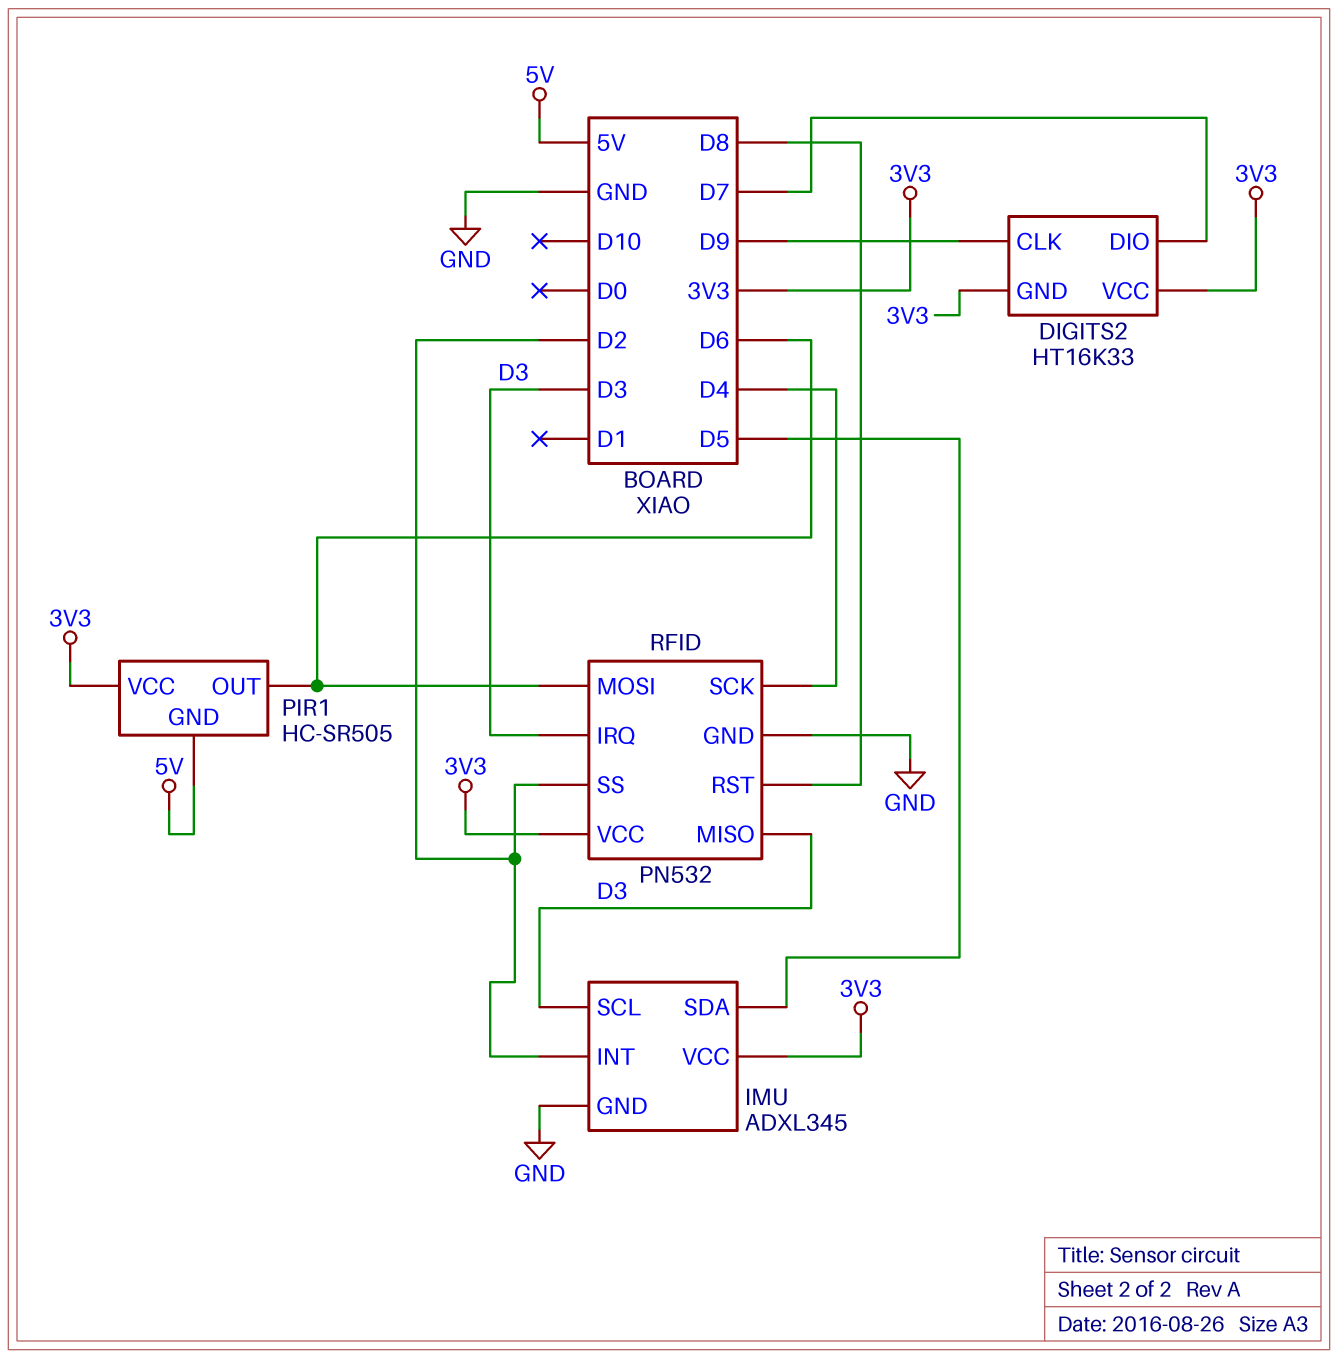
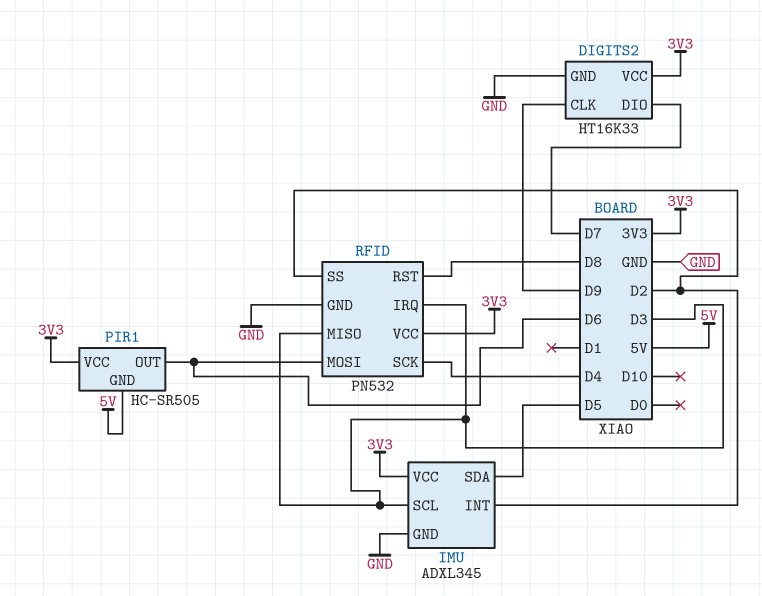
DIGITS2 pin GND: 3V3 -> GND

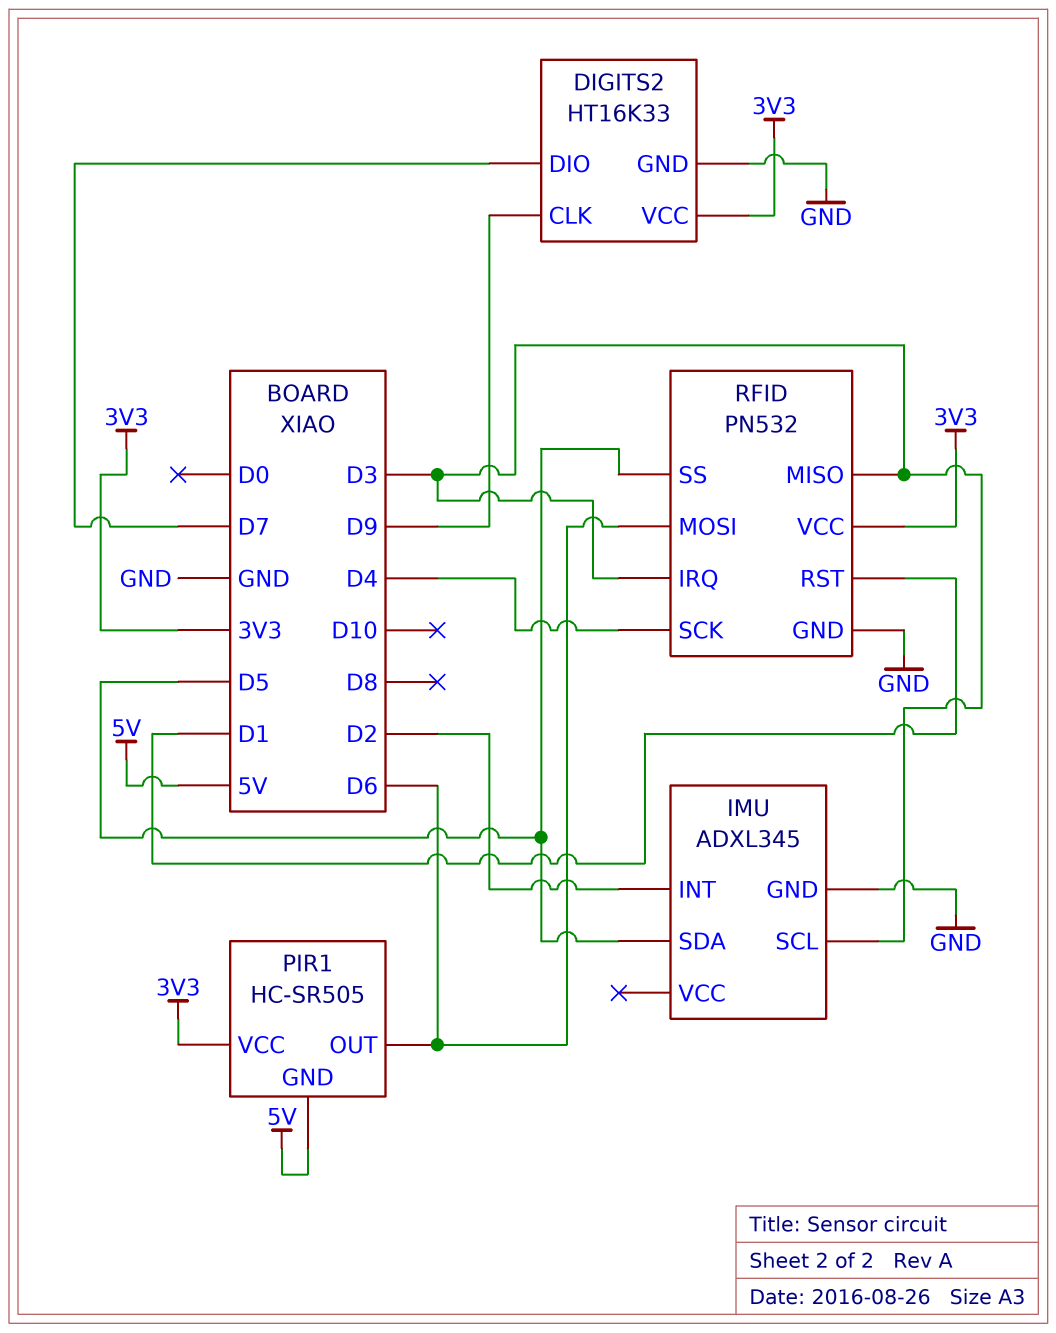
IMU pin VCC: 3V3 -> none
RFID pin RST: D8 -> D1
RFID pin SS: D2 -> D5

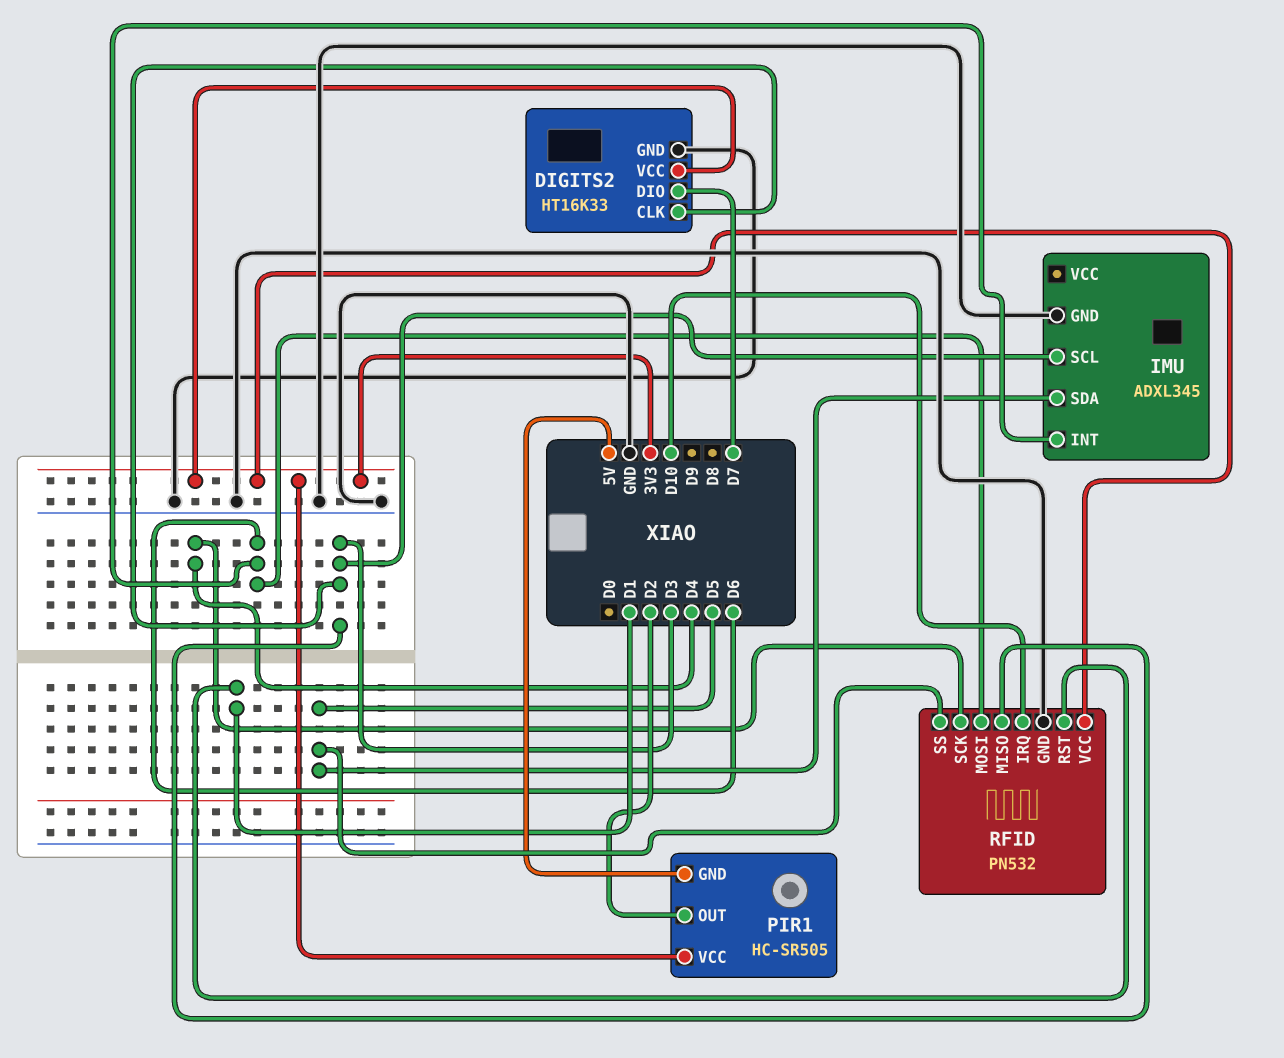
DIGITS2 pin CLK: D9 -> D3
IMU pin INT: D2 -> D6
PIR1 pin OUT: D6 -> D2
RFID pin IRQ: D3 -> D10

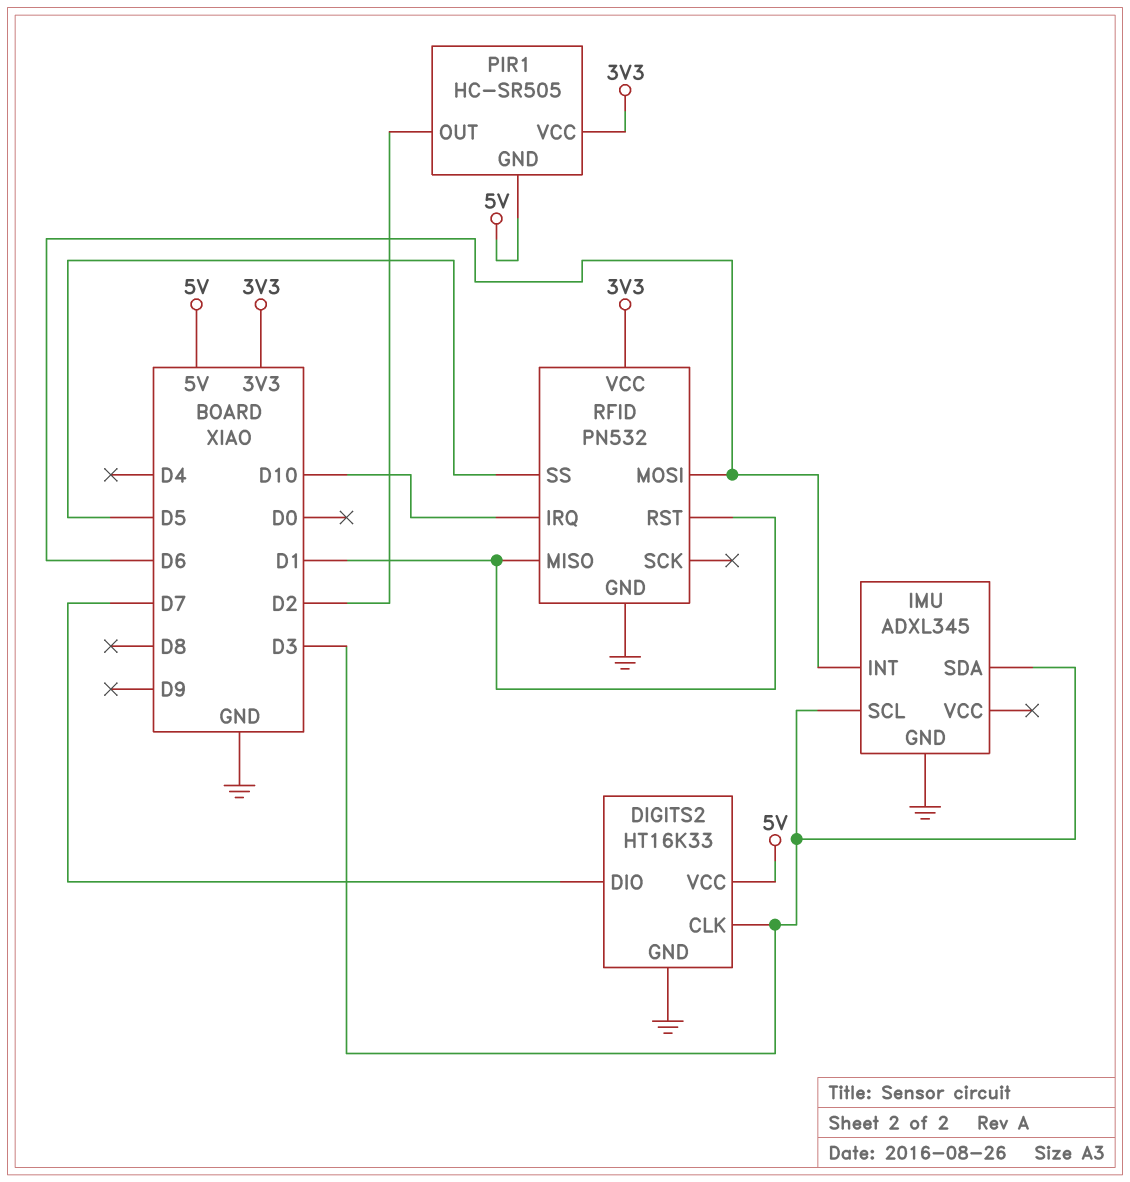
DIGITS2 pin VCC: 3V3 -> 5V
IMU pin SDA: D5 -> D3
RFID pin MISO: D3 -> D1
RFID pin SCK: D4 -> none

